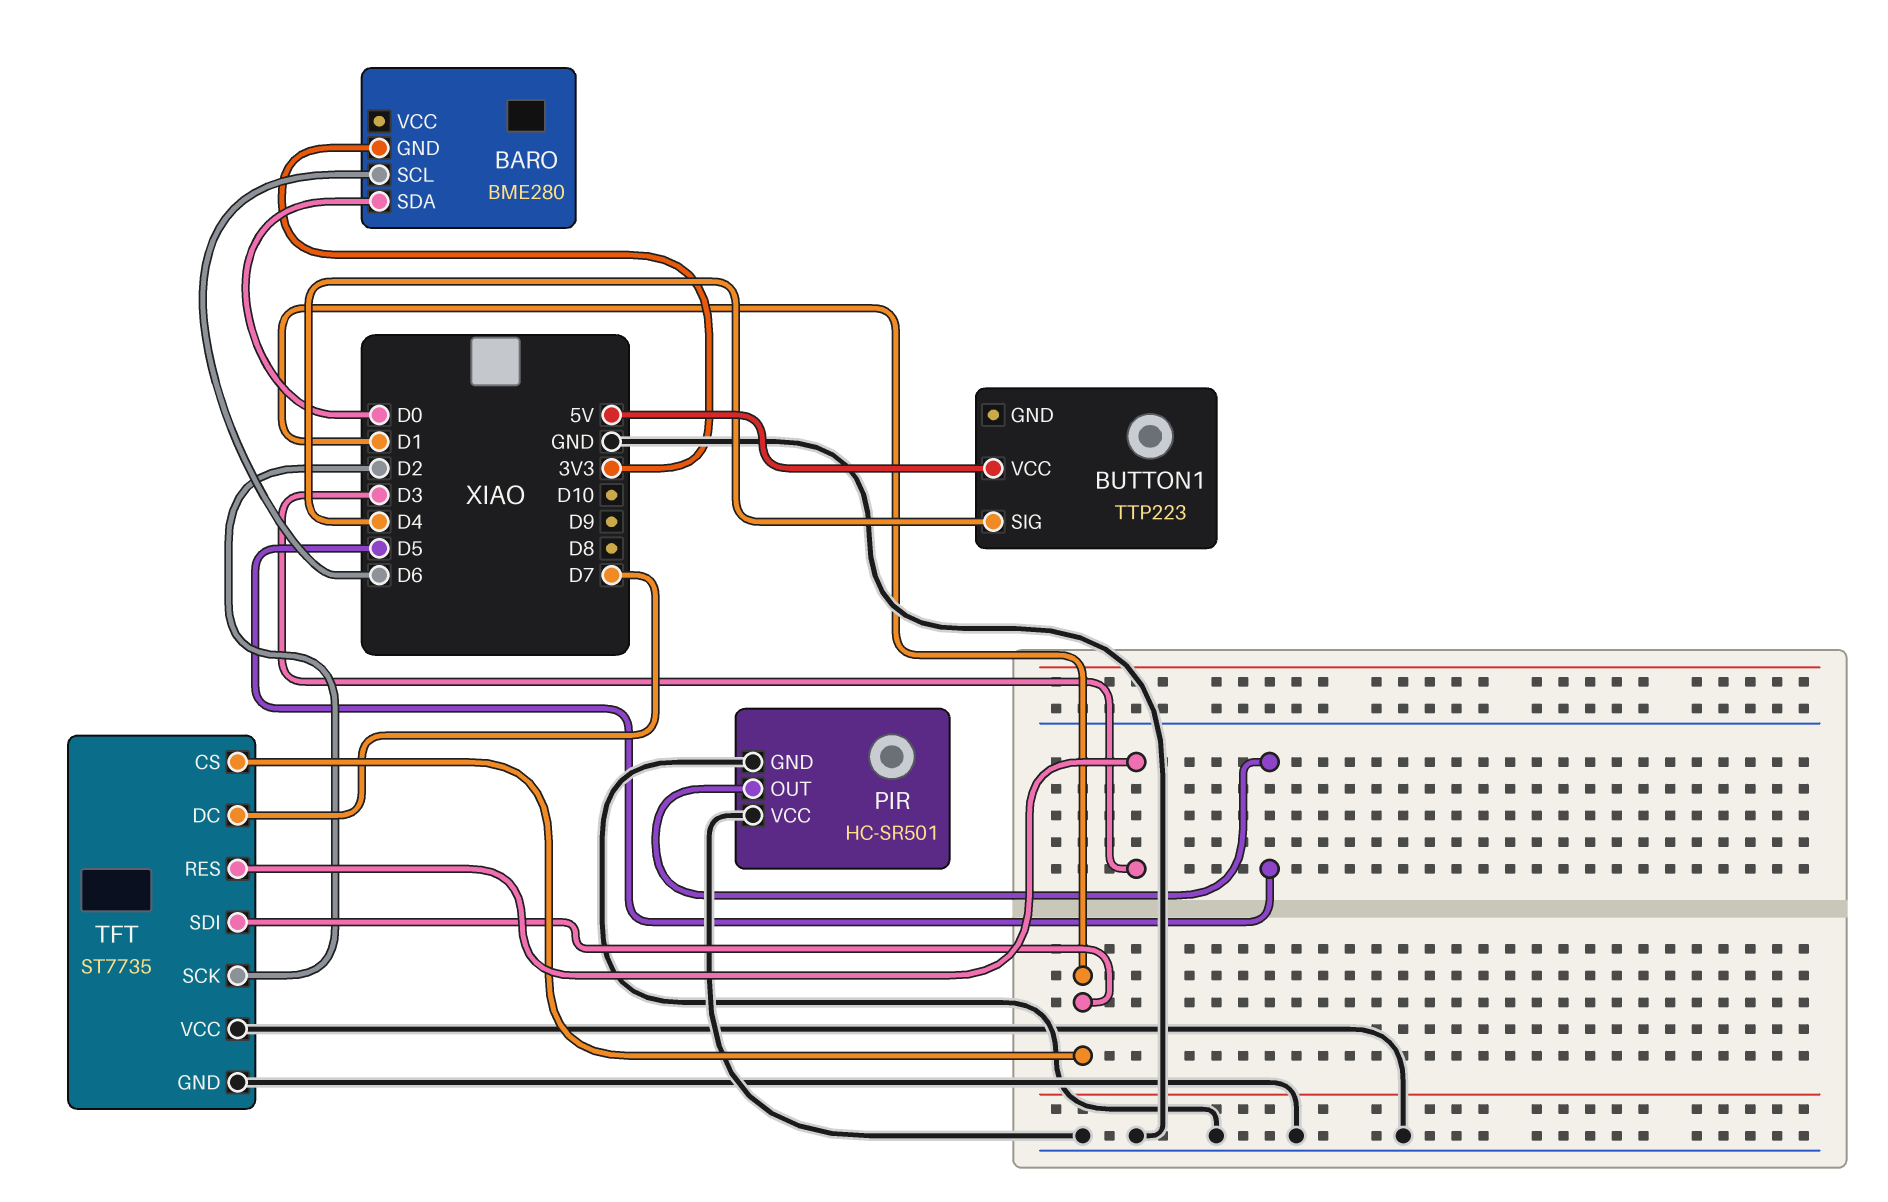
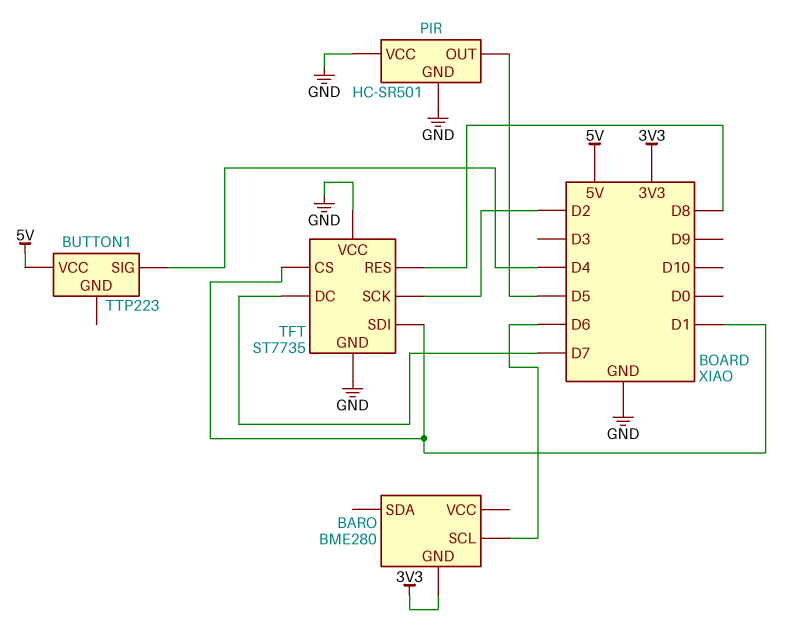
BARO pin SDA: D0 -> none
TFT pin RES: D3 -> D8

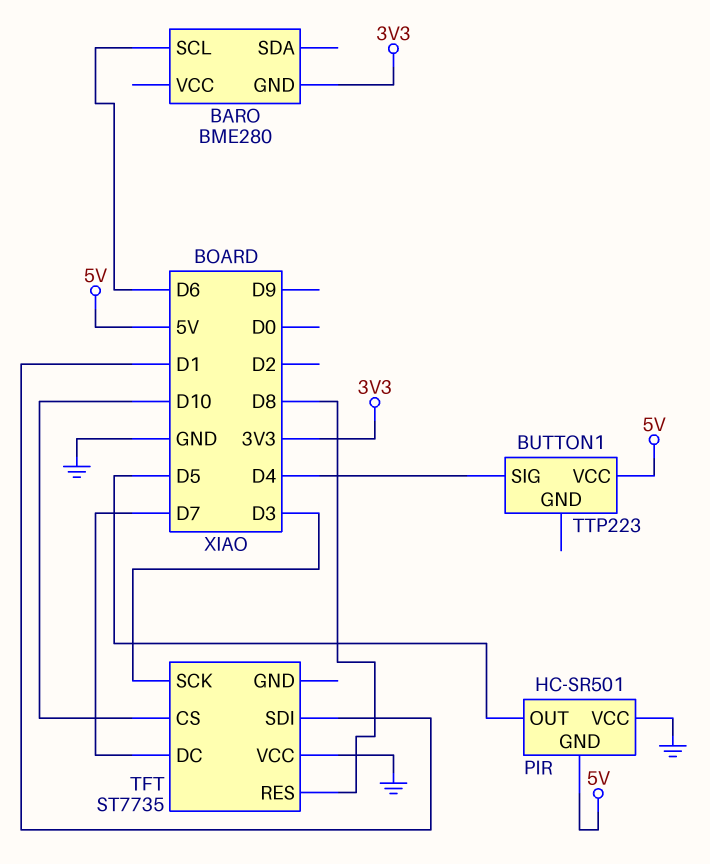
PIR pin GND: GND -> 5V
TFT pin CS: D1 -> D10
TFT pin GND: GND -> none
TFT pin SCK: D2 -> D3

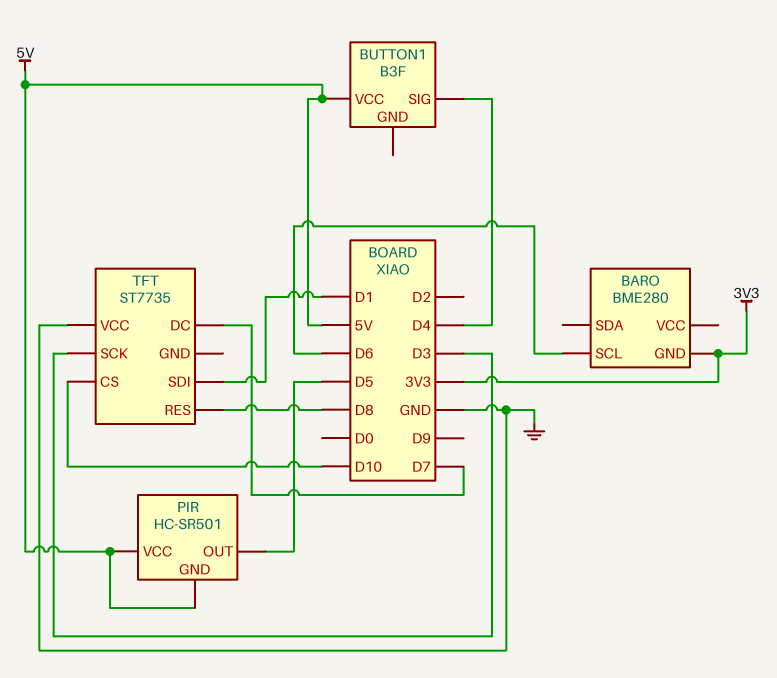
BUTTON1: TTP223 -> B3F
PIR pin VCC: GND -> 5V

